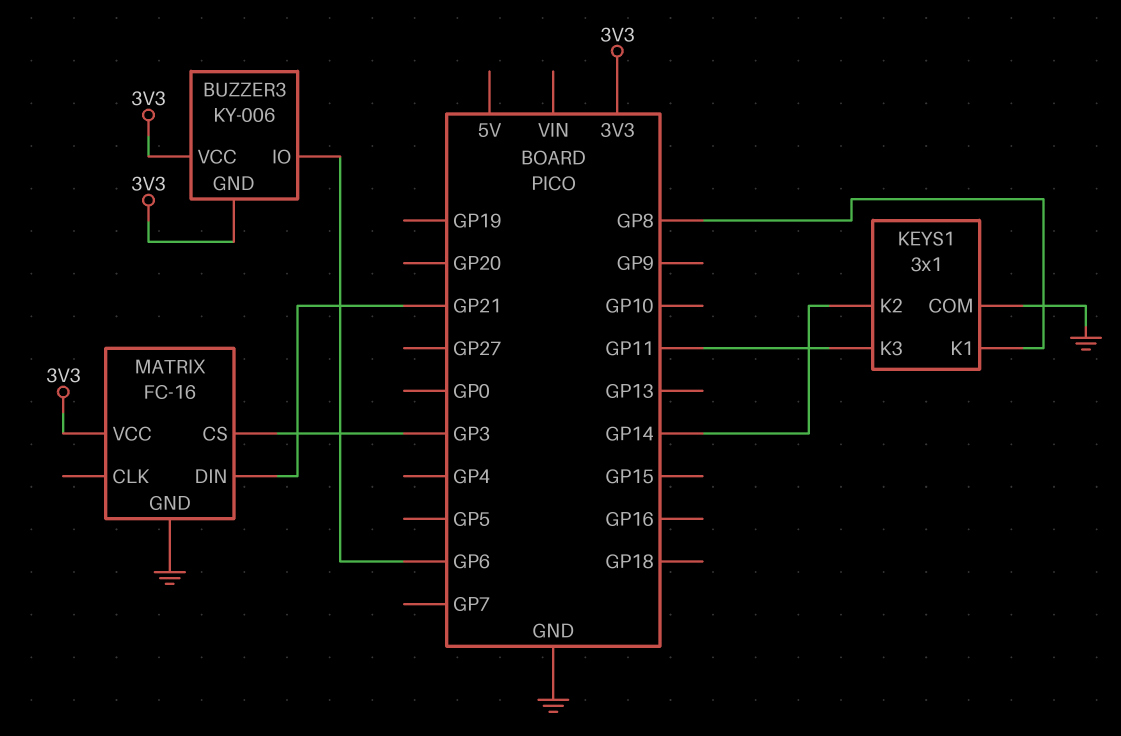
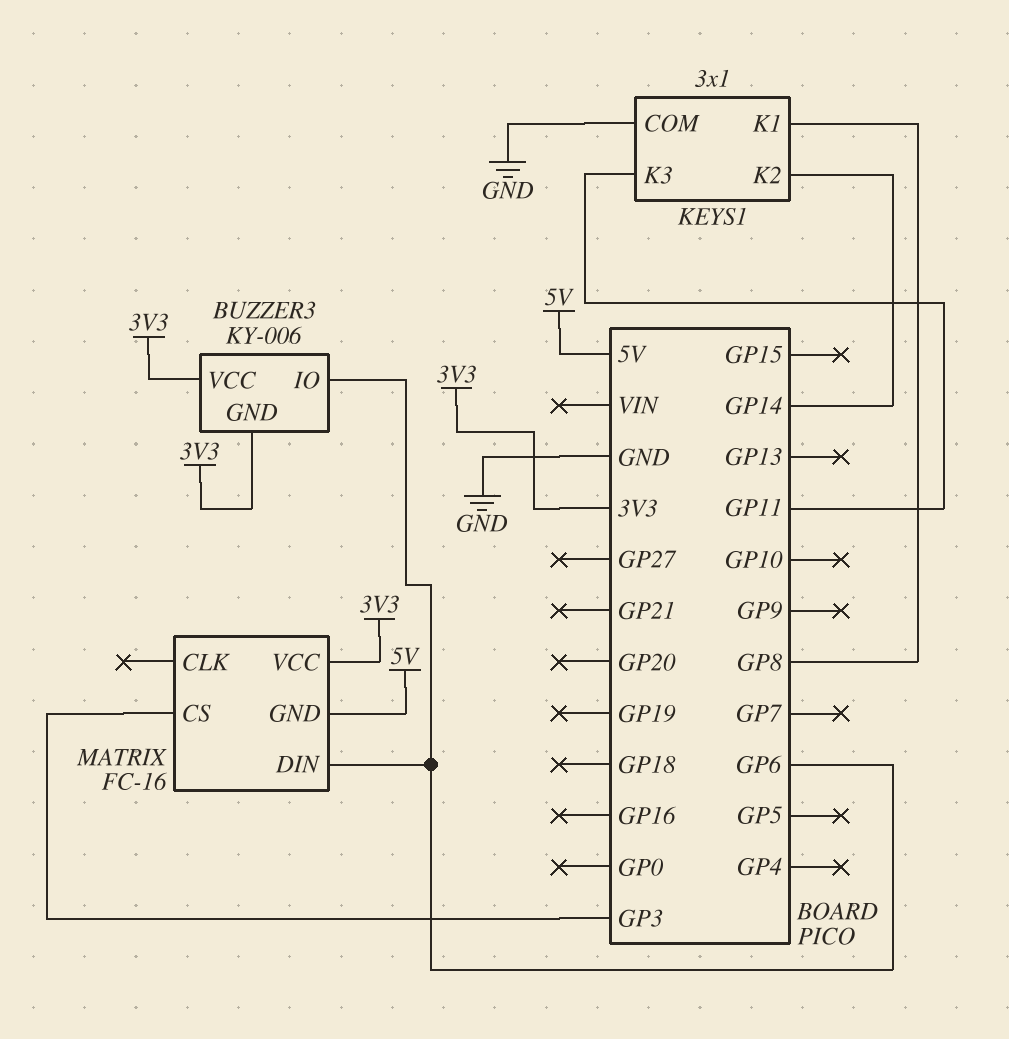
MATRIX pin DIN: GP21 -> GP6
MATRIX pin GND: GND -> 5V

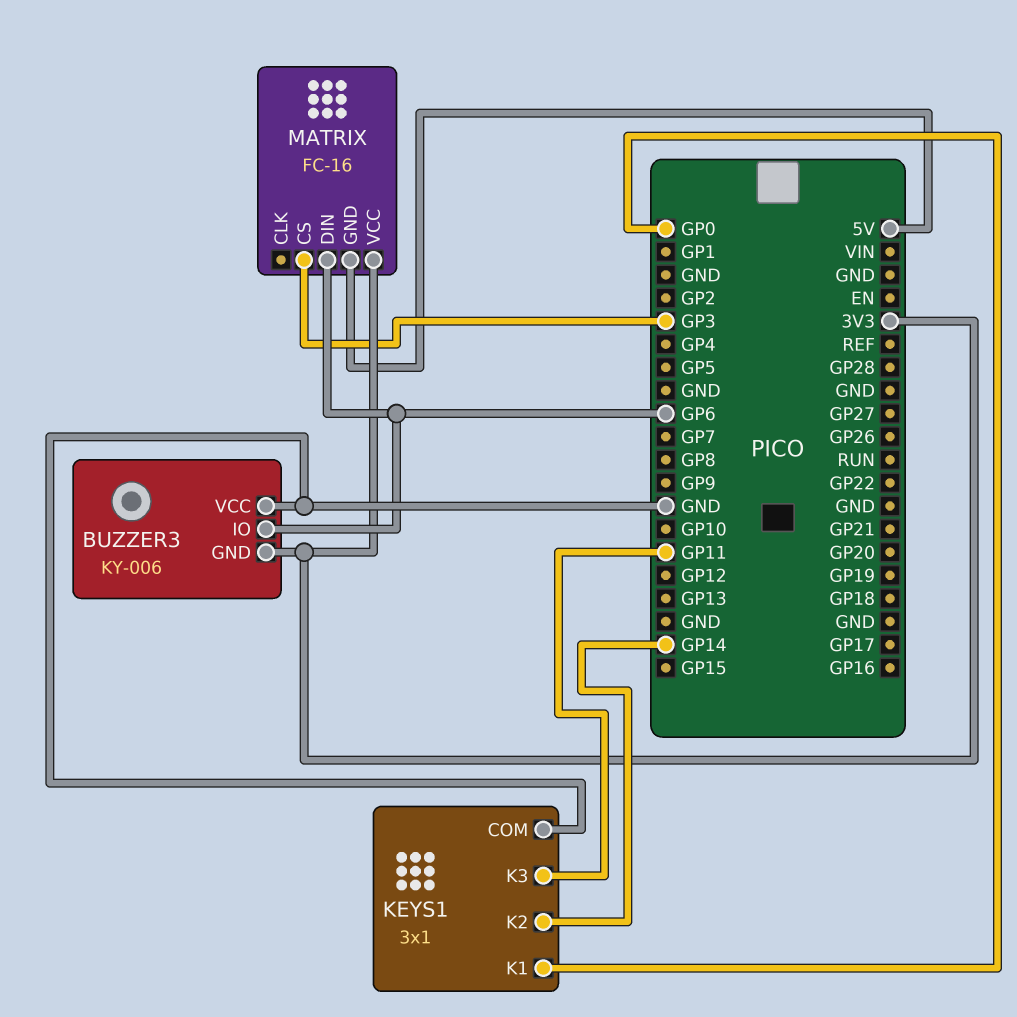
BUZZER3 pin VCC: 3V3 -> GND
KEYS1 pin K1: GP8 -> GP0

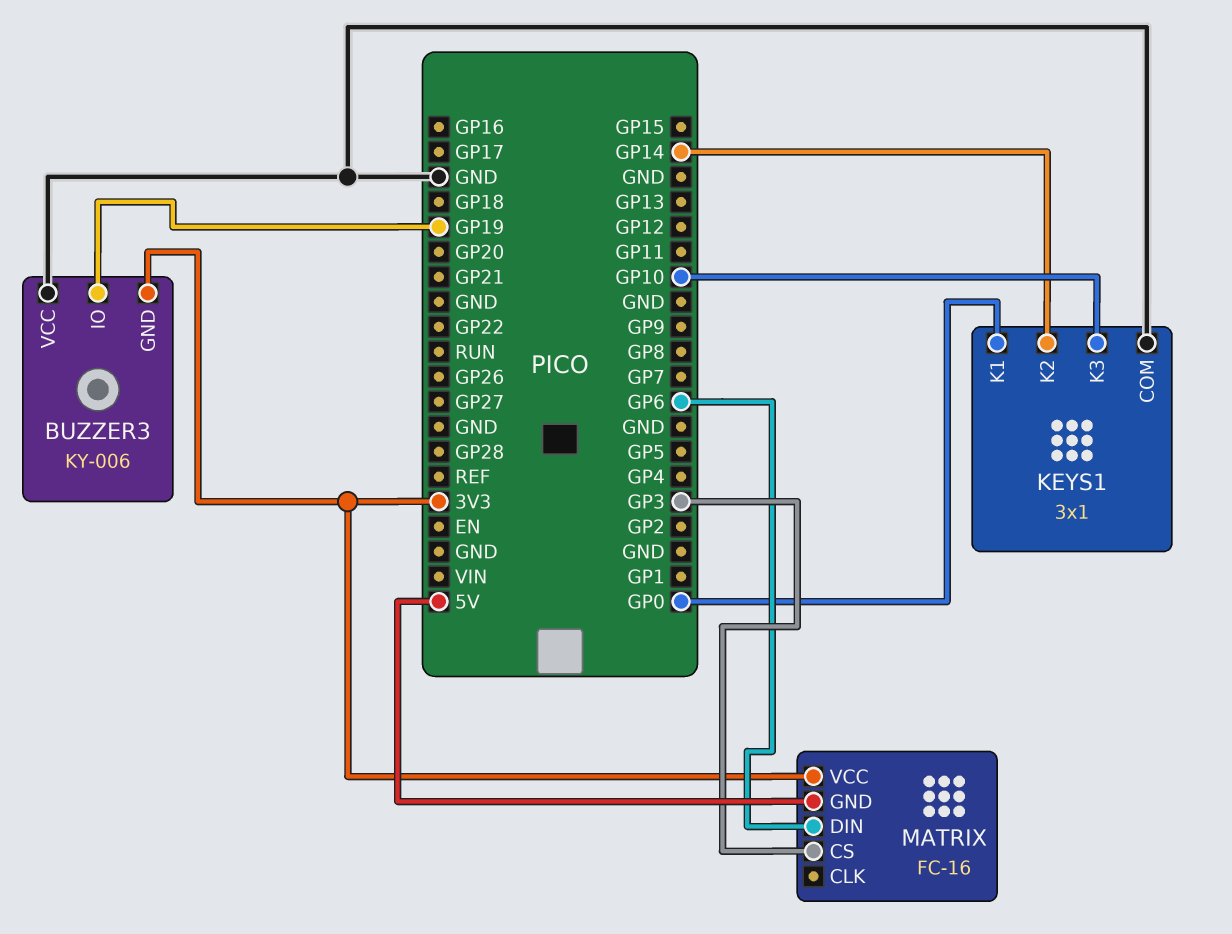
BUZZER3 pin IO: GP6 -> GP19
KEYS1 pin K3: GP11 -> GP10

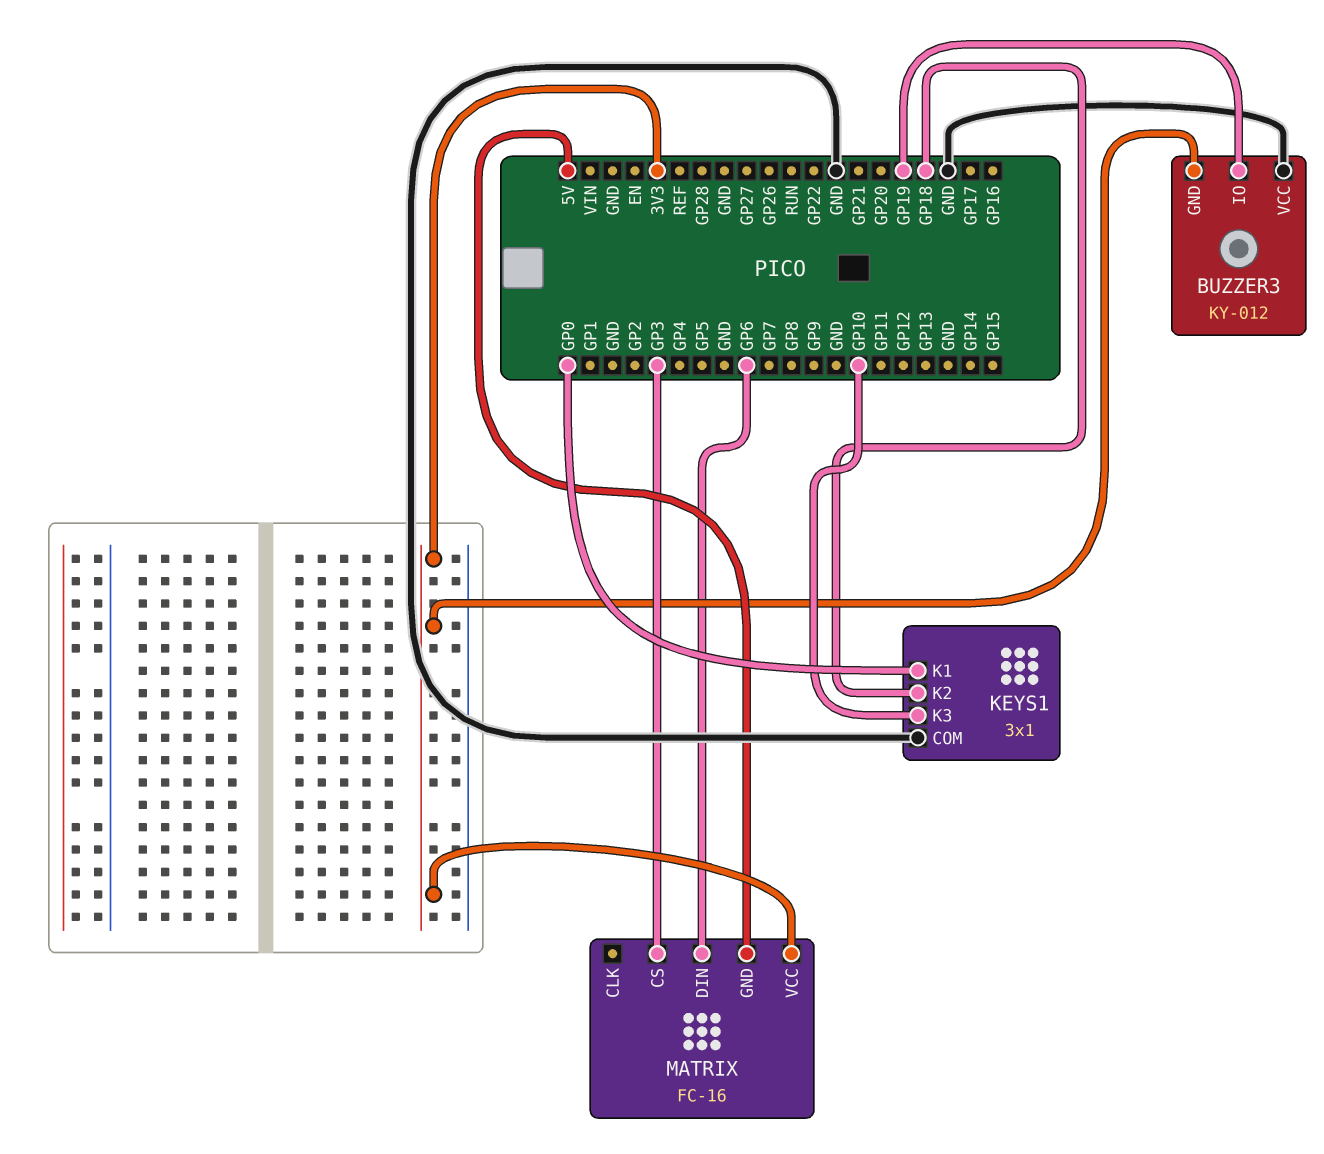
BUZZER3: KY-006 -> KY-012
KEYS1 pin K2: GP14 -> GP18

